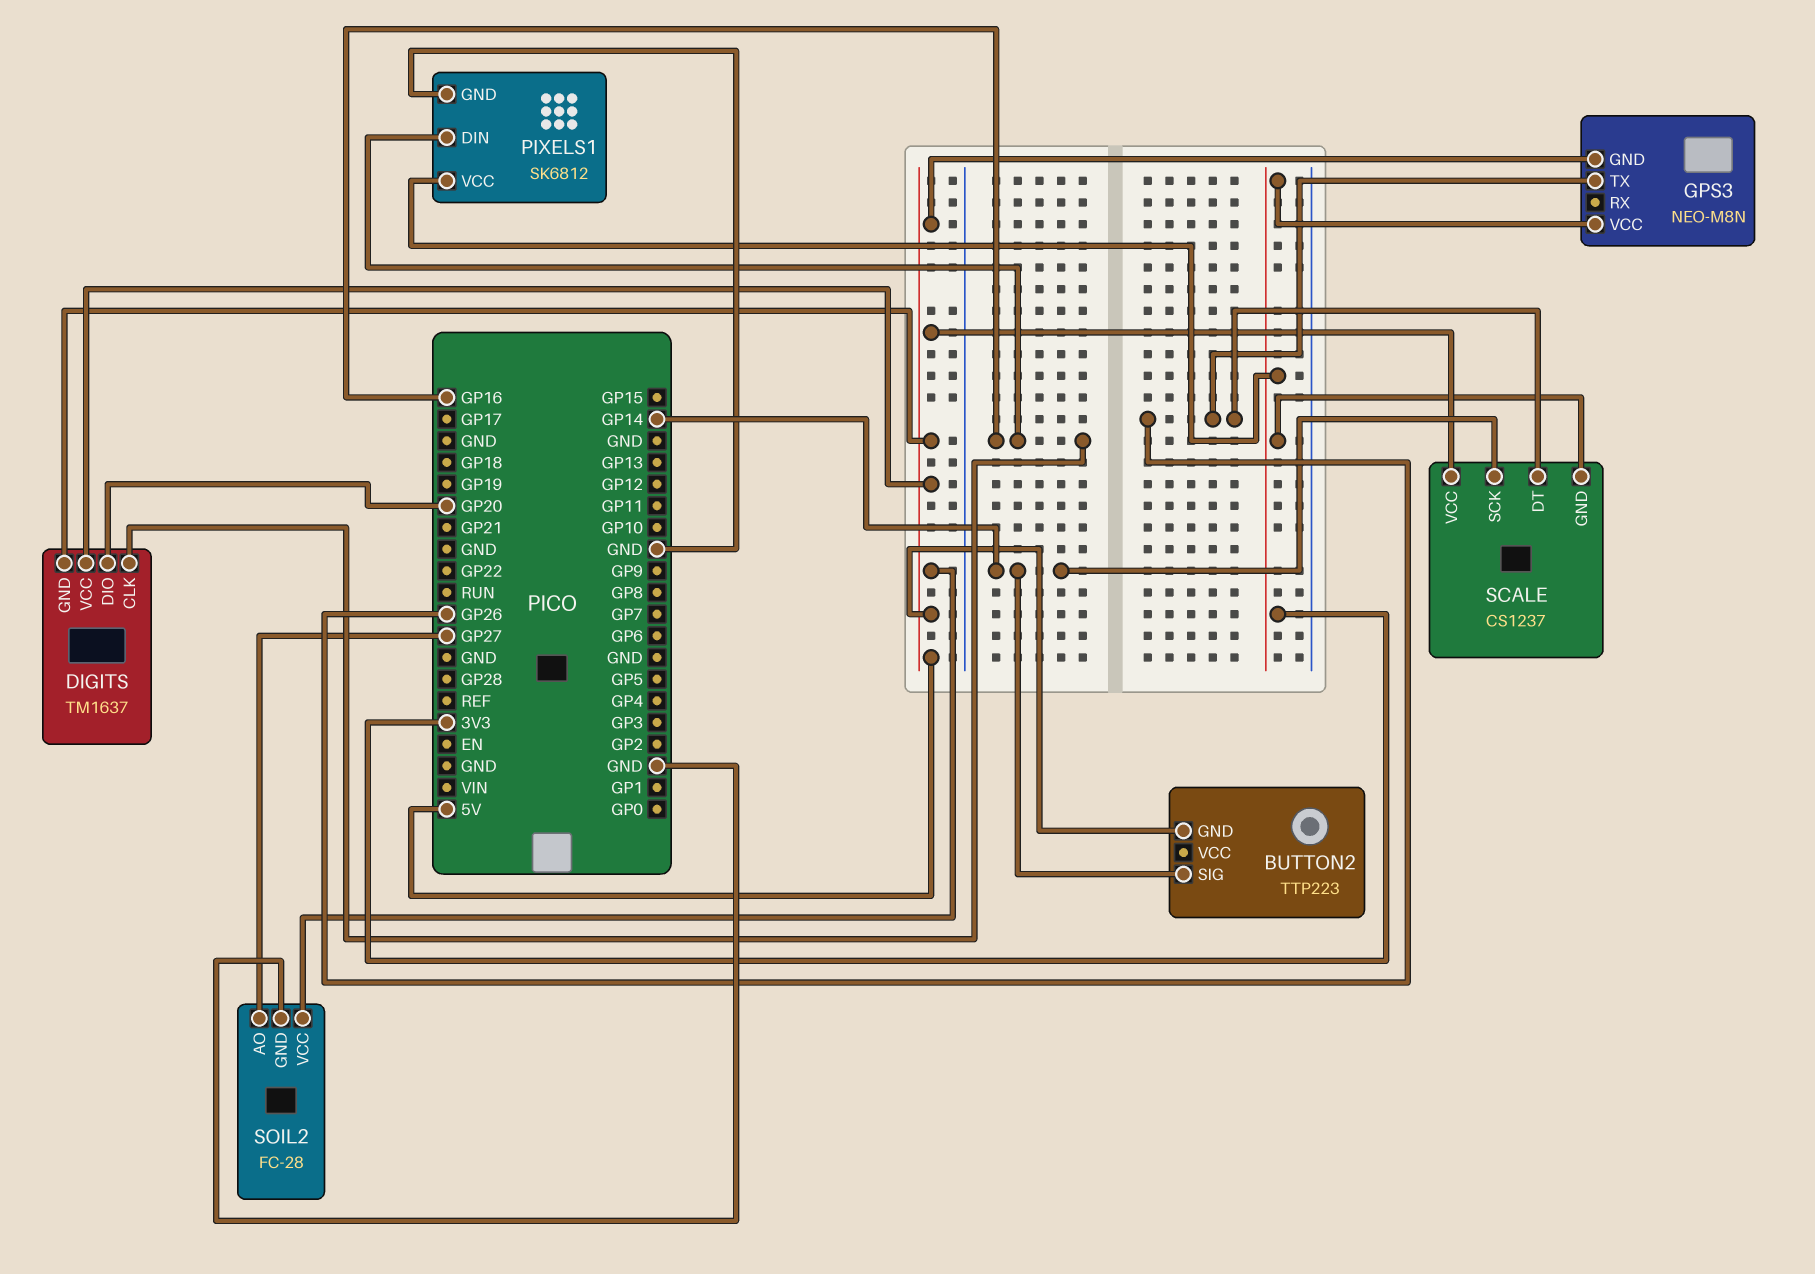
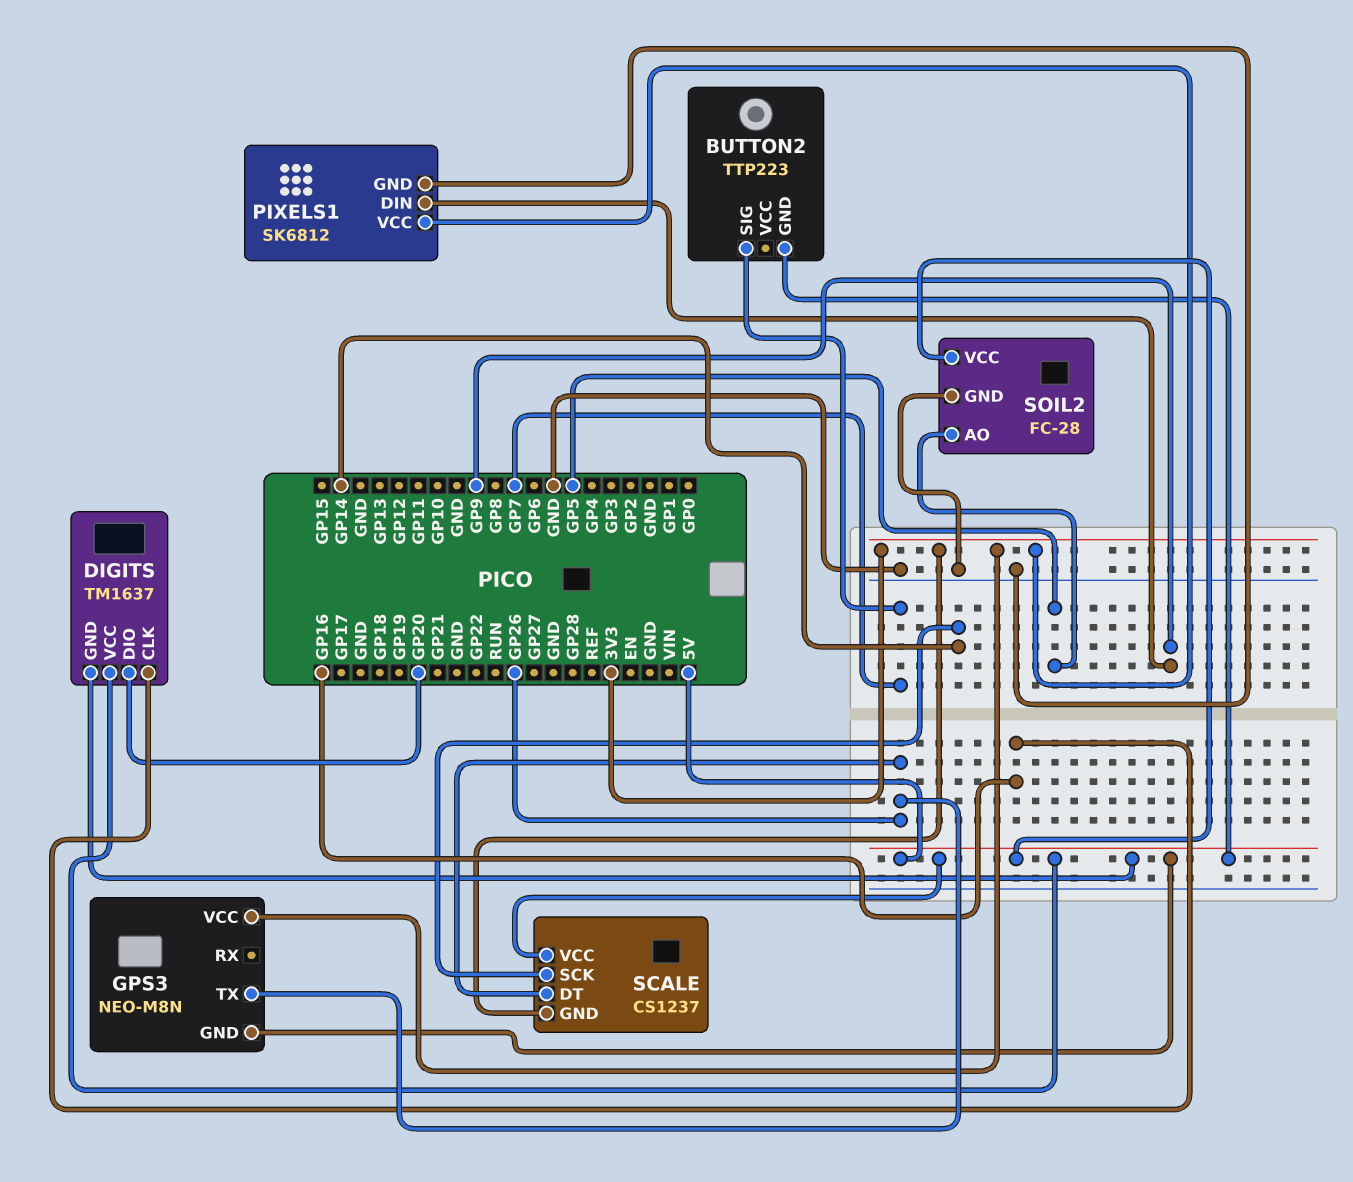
BUTTON2 pin SIG: GP14 -> GP7
PIXELS1 pin DIN: GP16 -> GP9
SOIL2 pin AO: GP27 -> GP5

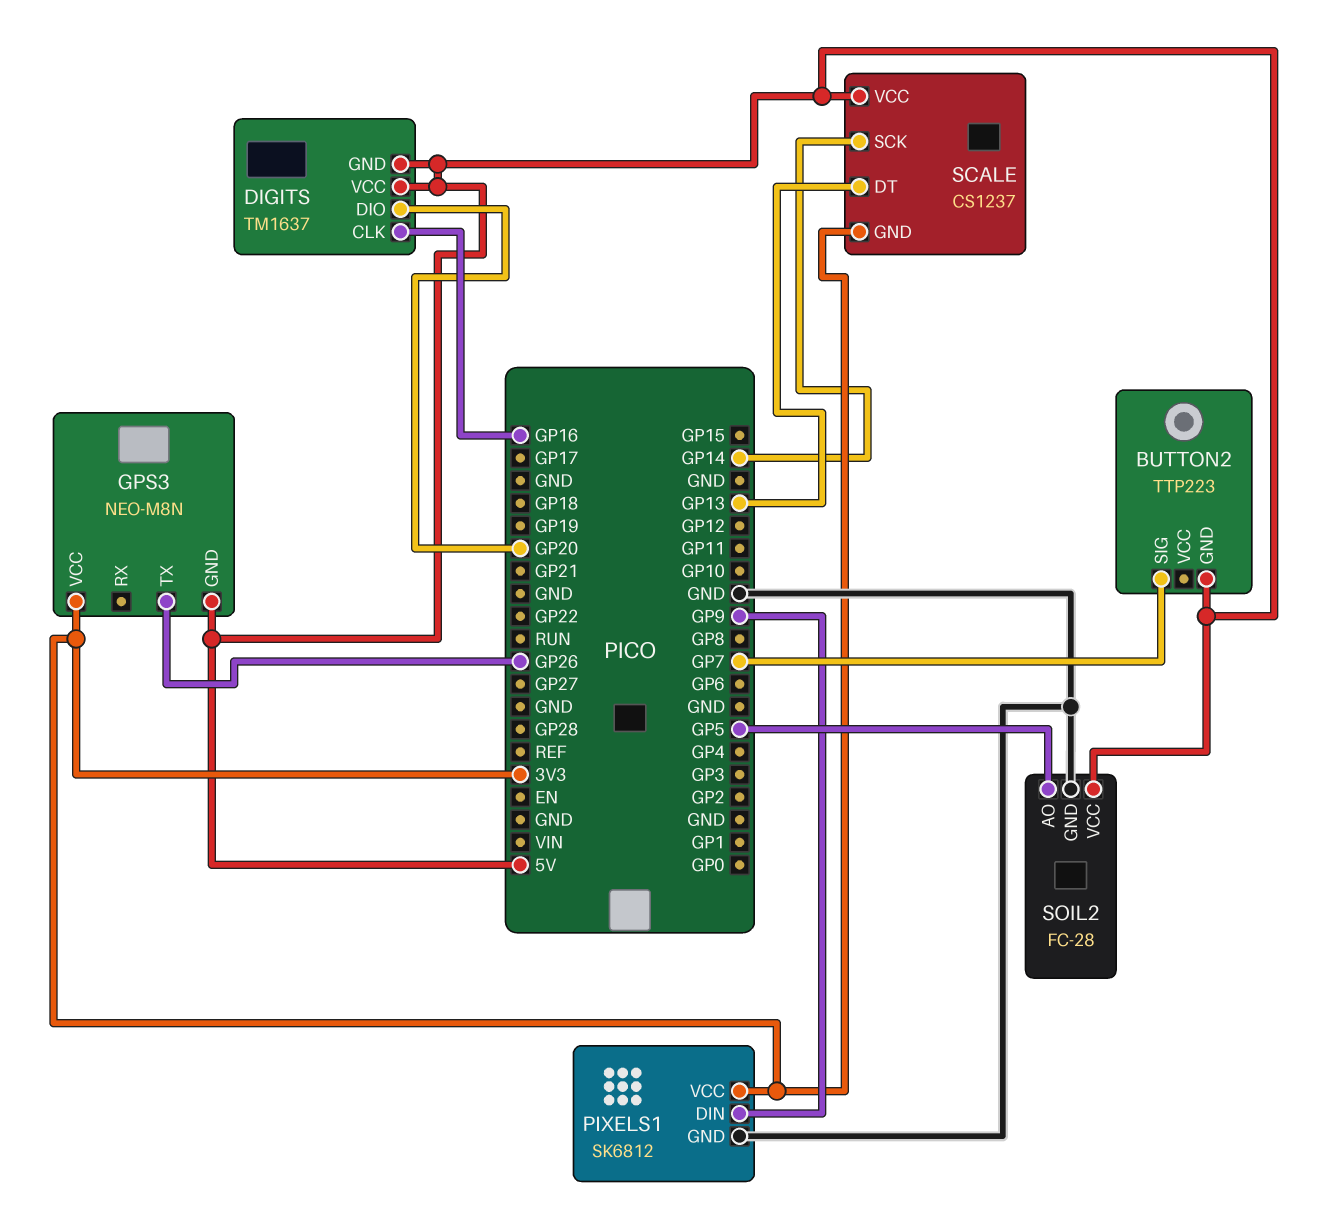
SCALE pin DT: GP26 -> GP13

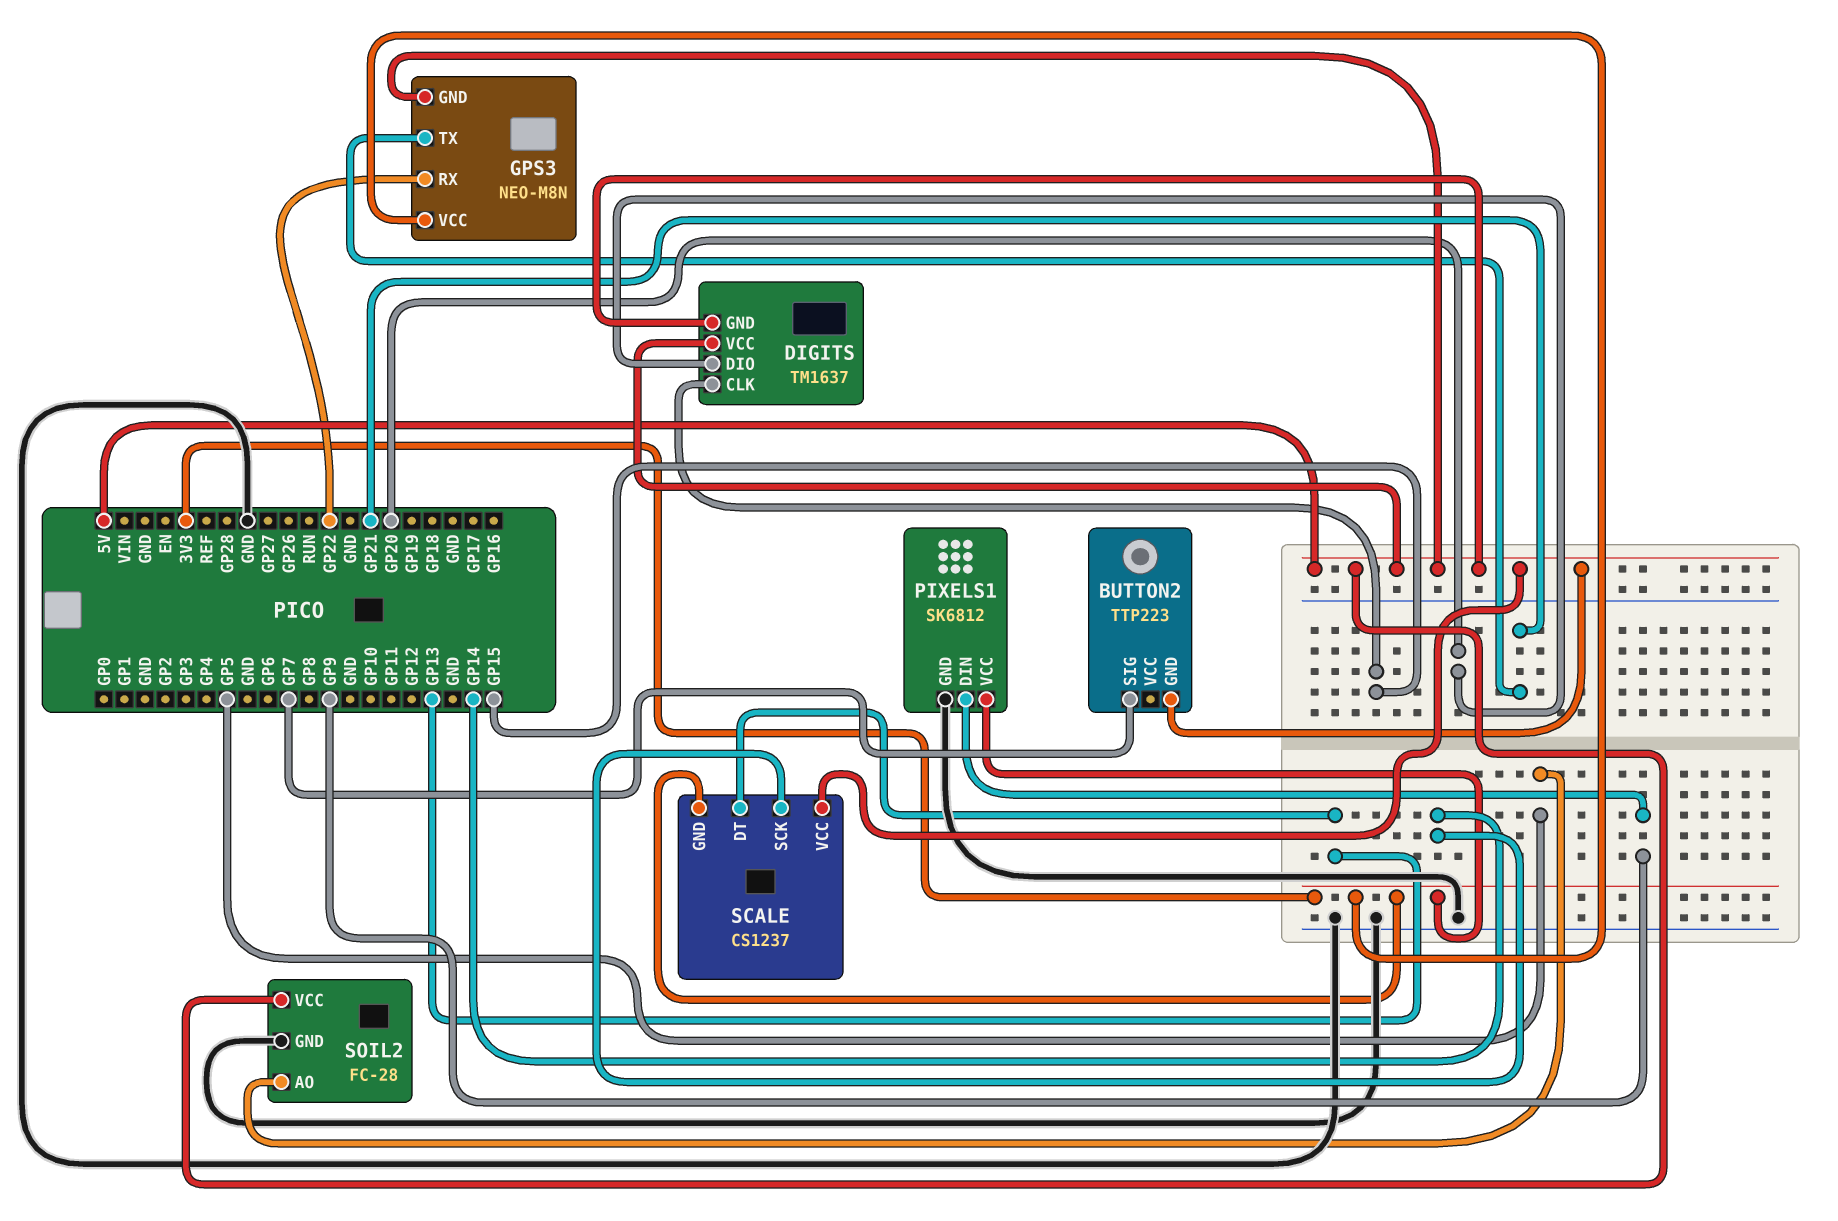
DIGITS pin CLK: GP16 -> GP15
GPS3 pin RX: none -> GP22
GPS3 pin TX: GP26 -> GP21

